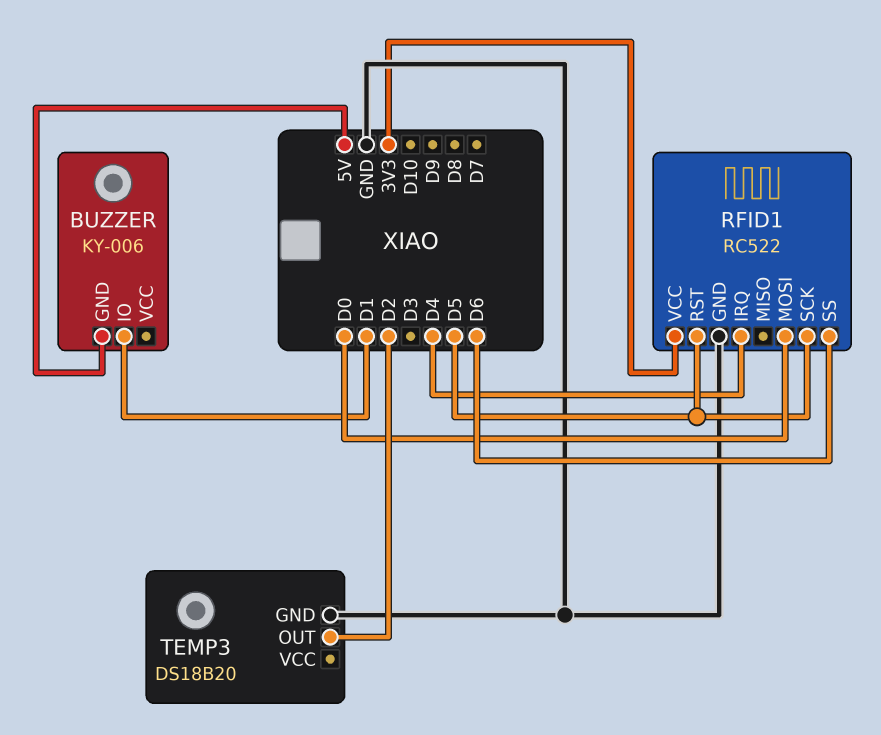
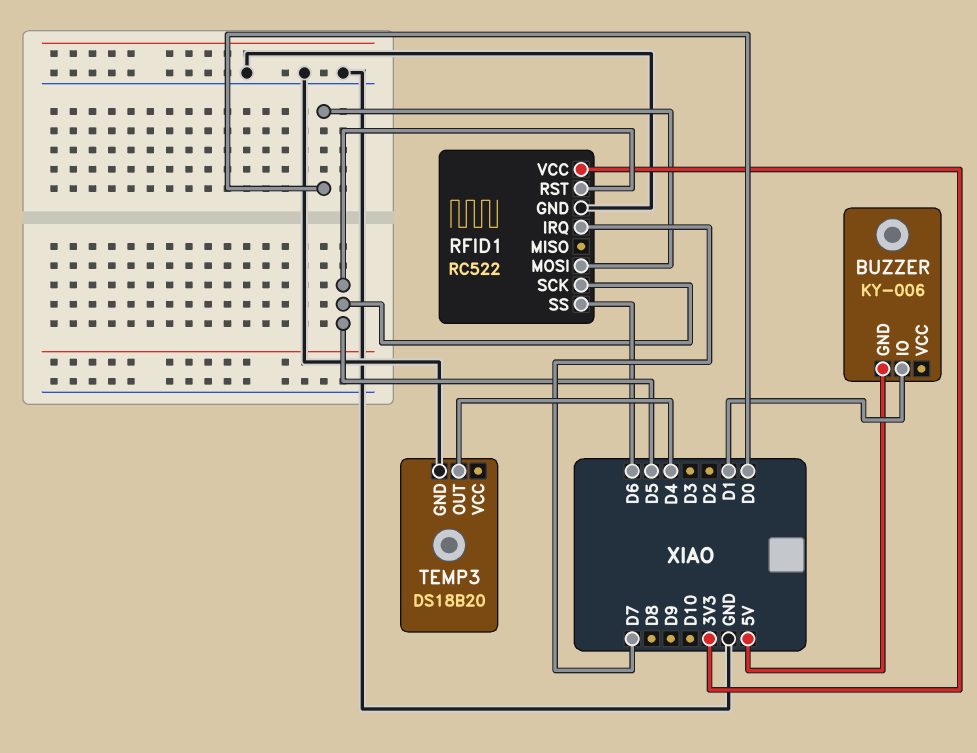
RFID1 pin IRQ: D4 -> D7
TEMP3 pin OUT: D2 -> D4

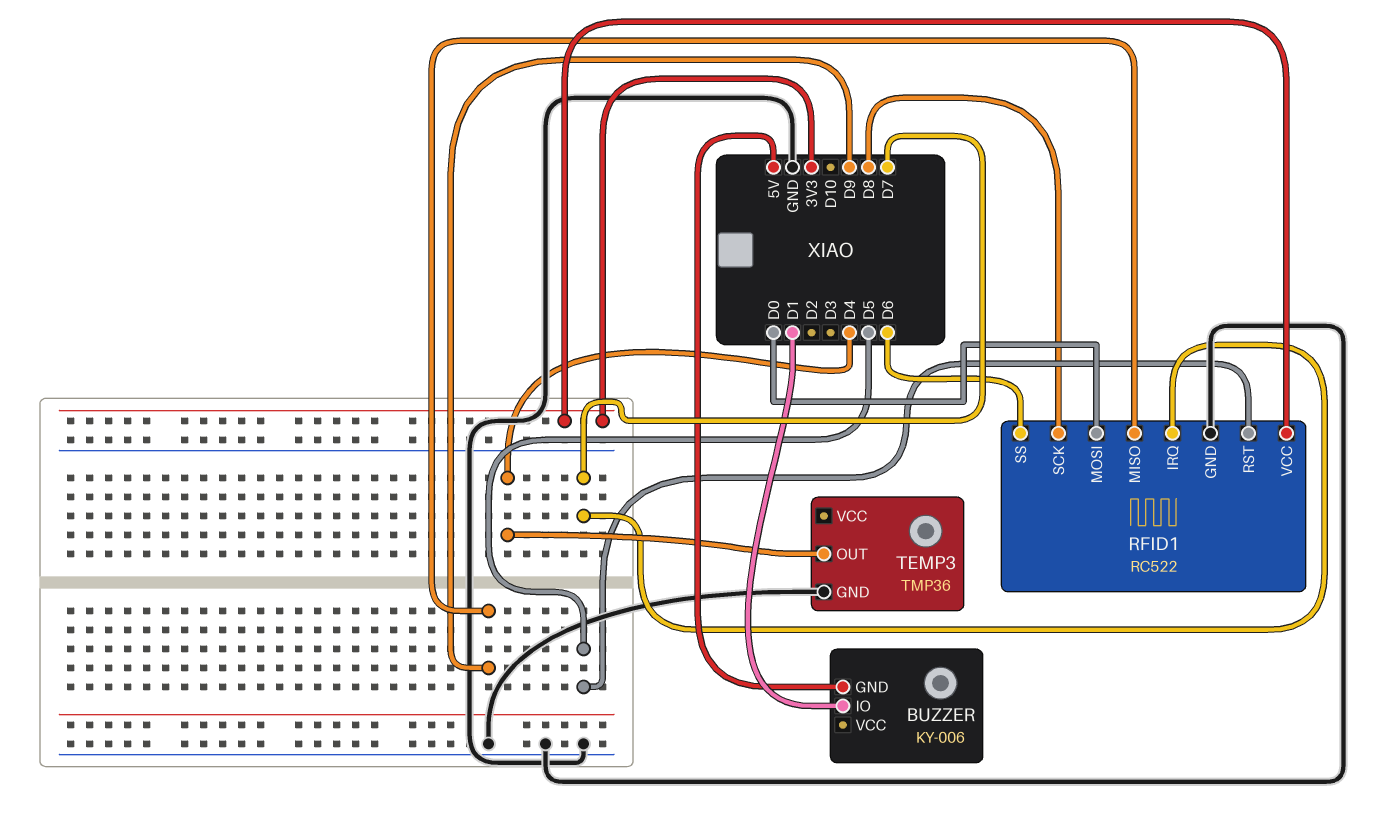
RFID1 pin MISO: none -> D9
RFID1 pin SCK: D5 -> D8
TEMP3: DS18B20 -> TMP36

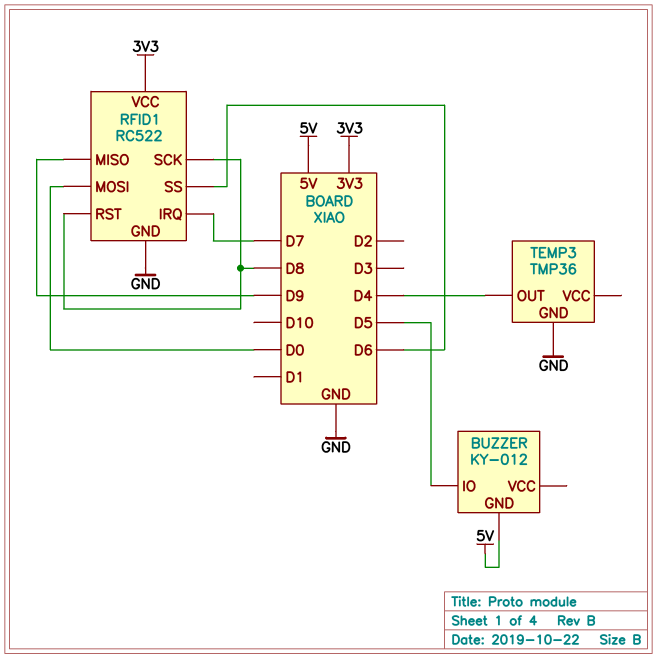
BUZZER: KY-006 -> KY-012
BUZZER pin IO: D1 -> D5
RFID1 pin RST: D5 -> D8

